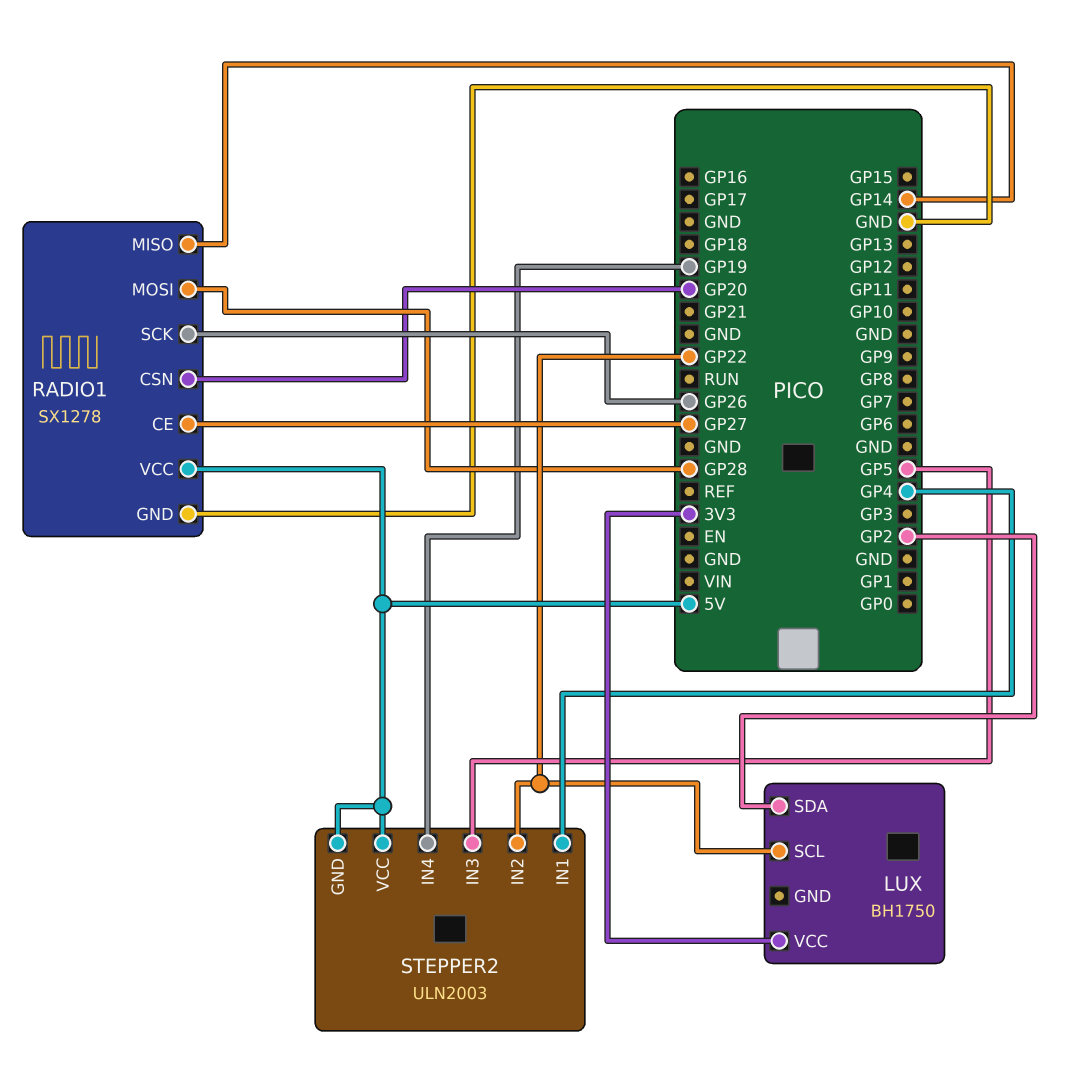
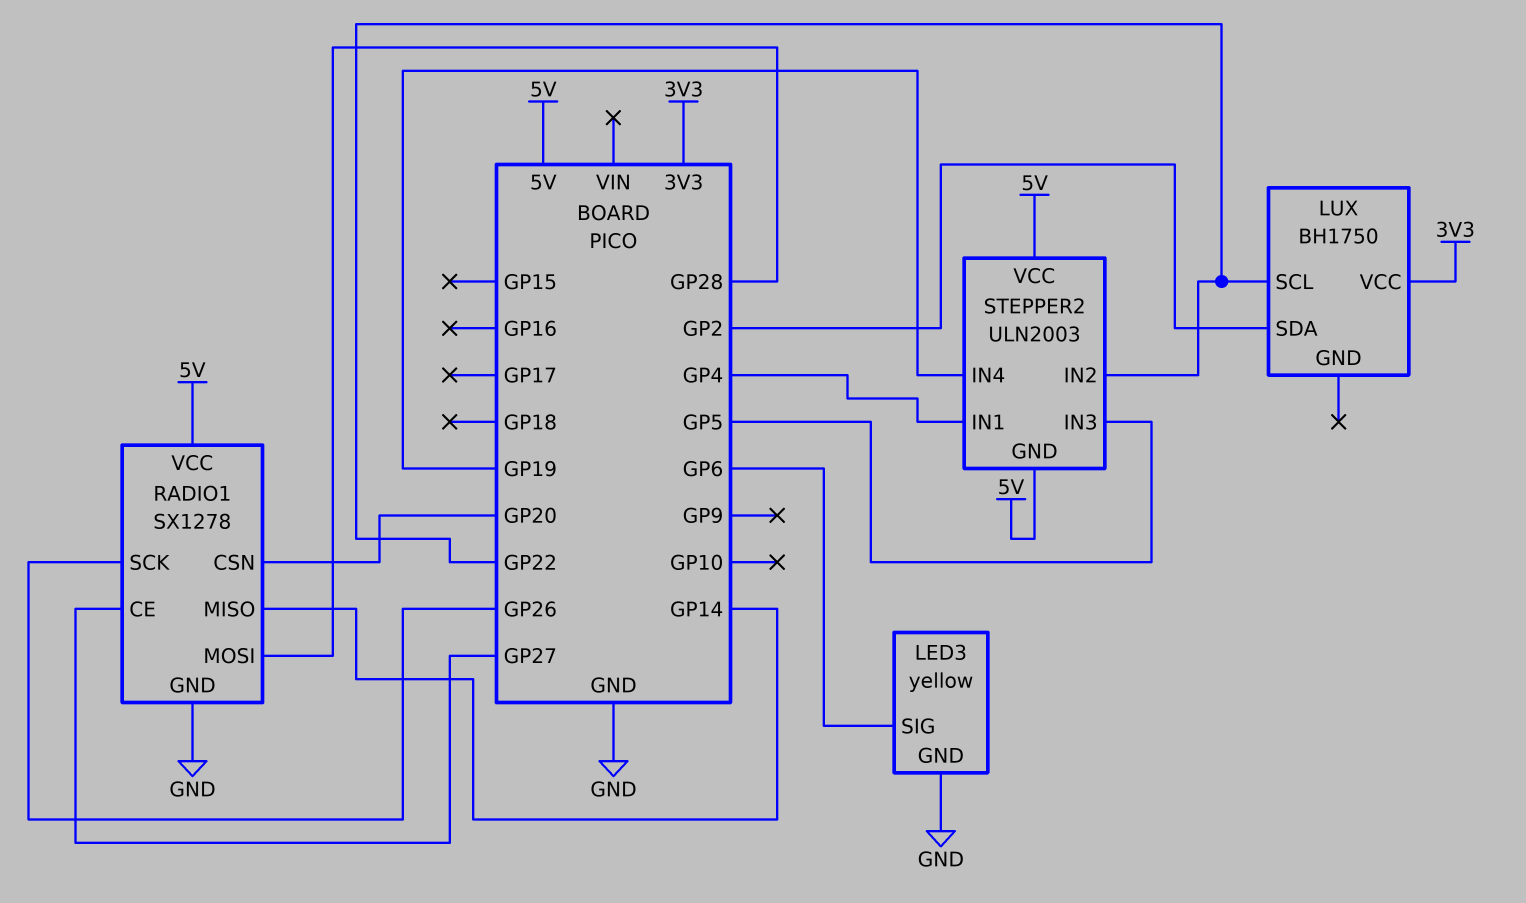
LED3: none -> yellow
LED3 pin GND: none -> GND
LED3 pin SIG: none -> GP6

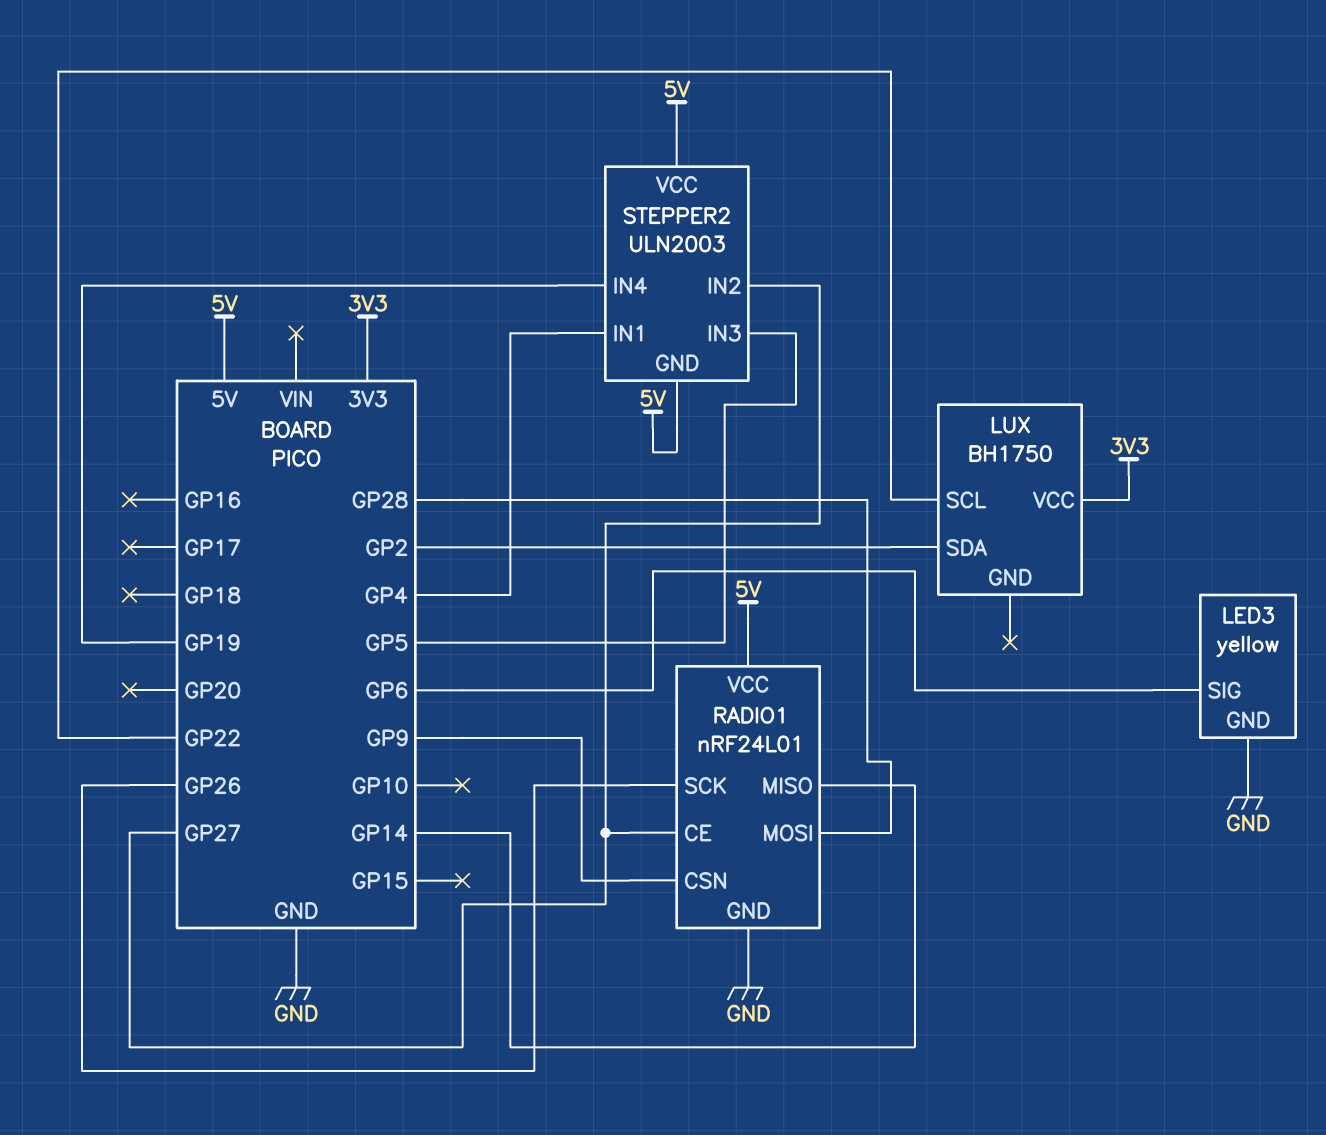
RADIO1: SX1278 -> nRF24L01
RADIO1 pin CSN: GP20 -> GP9
STEPPER2 pin IN2: GP22 -> GP27

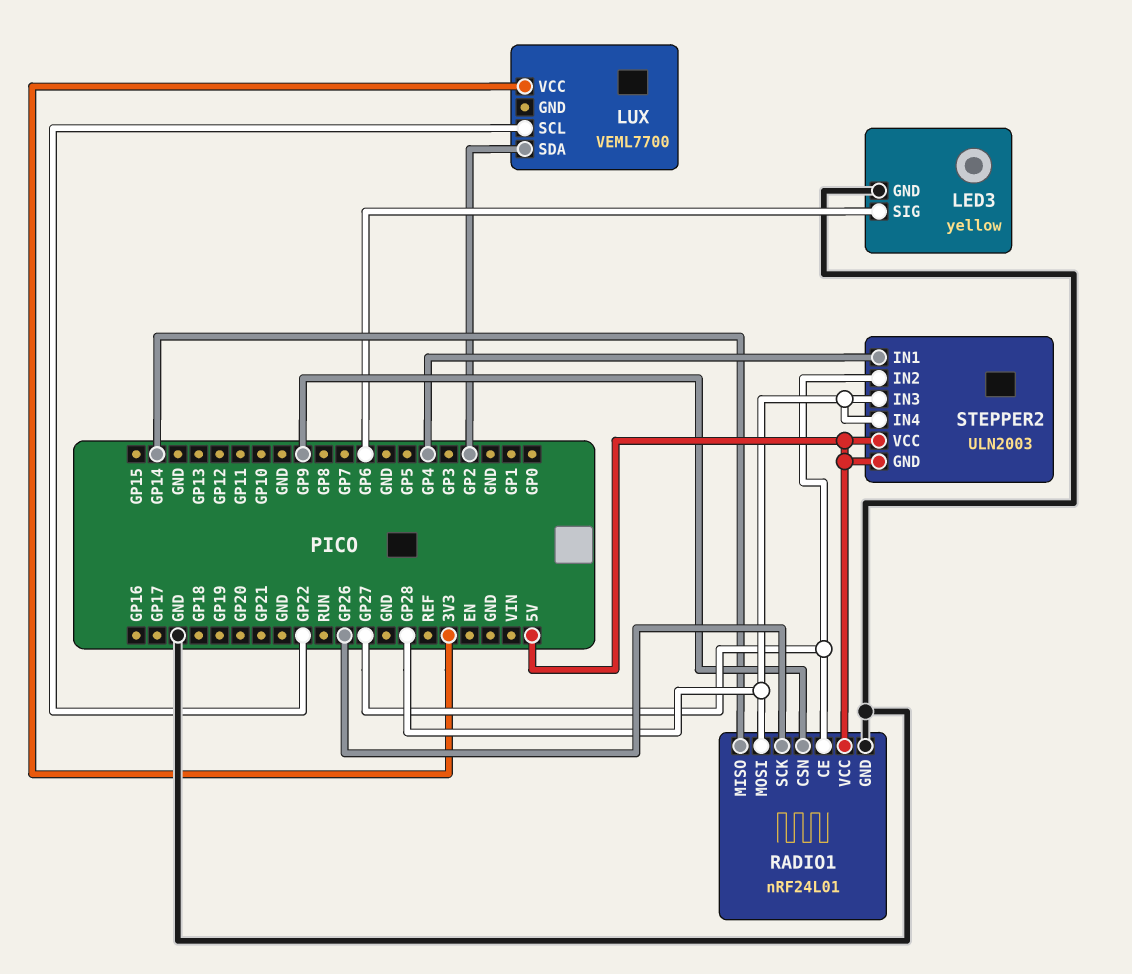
LUX: BH1750 -> VEML7700
STEPPER2 pin IN3: GP5 -> GP28
STEPPER2 pin IN4: GP19 -> GP28

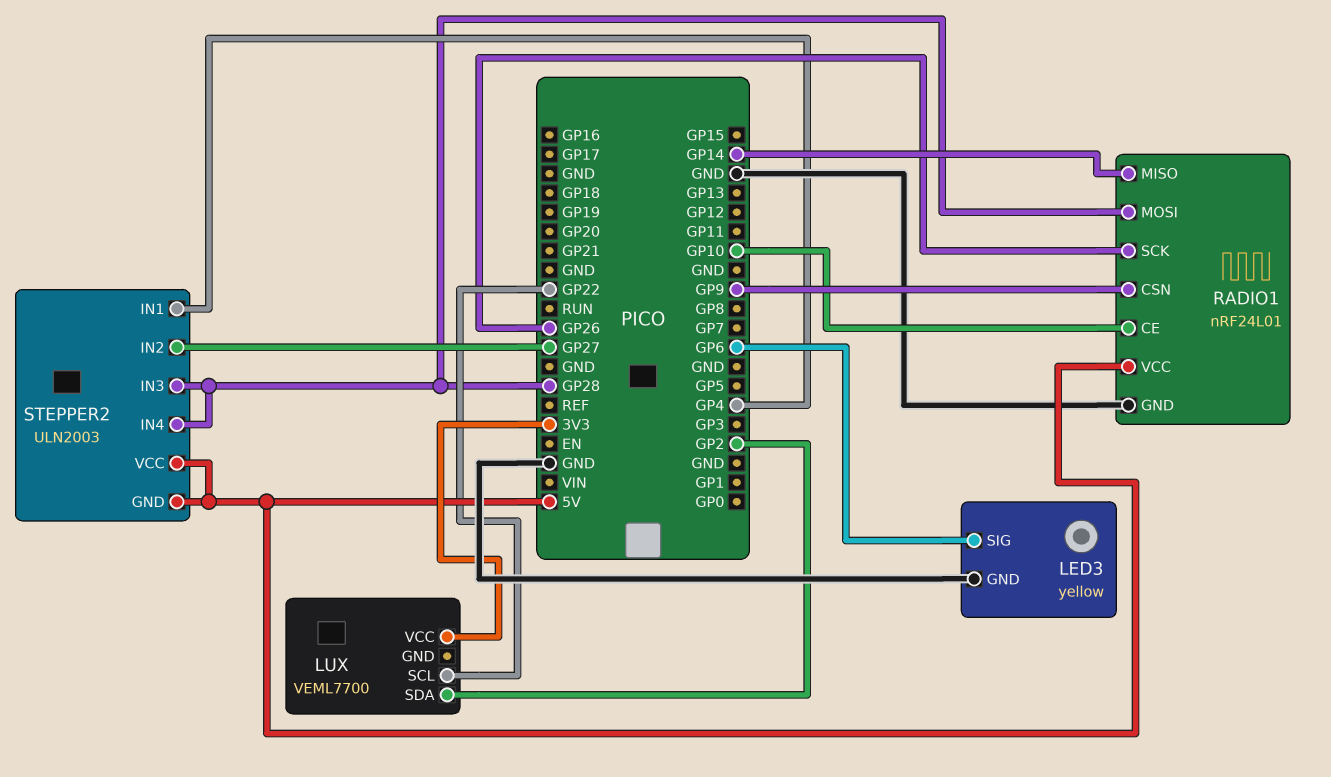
RADIO1 pin CE: GP27 -> GP10

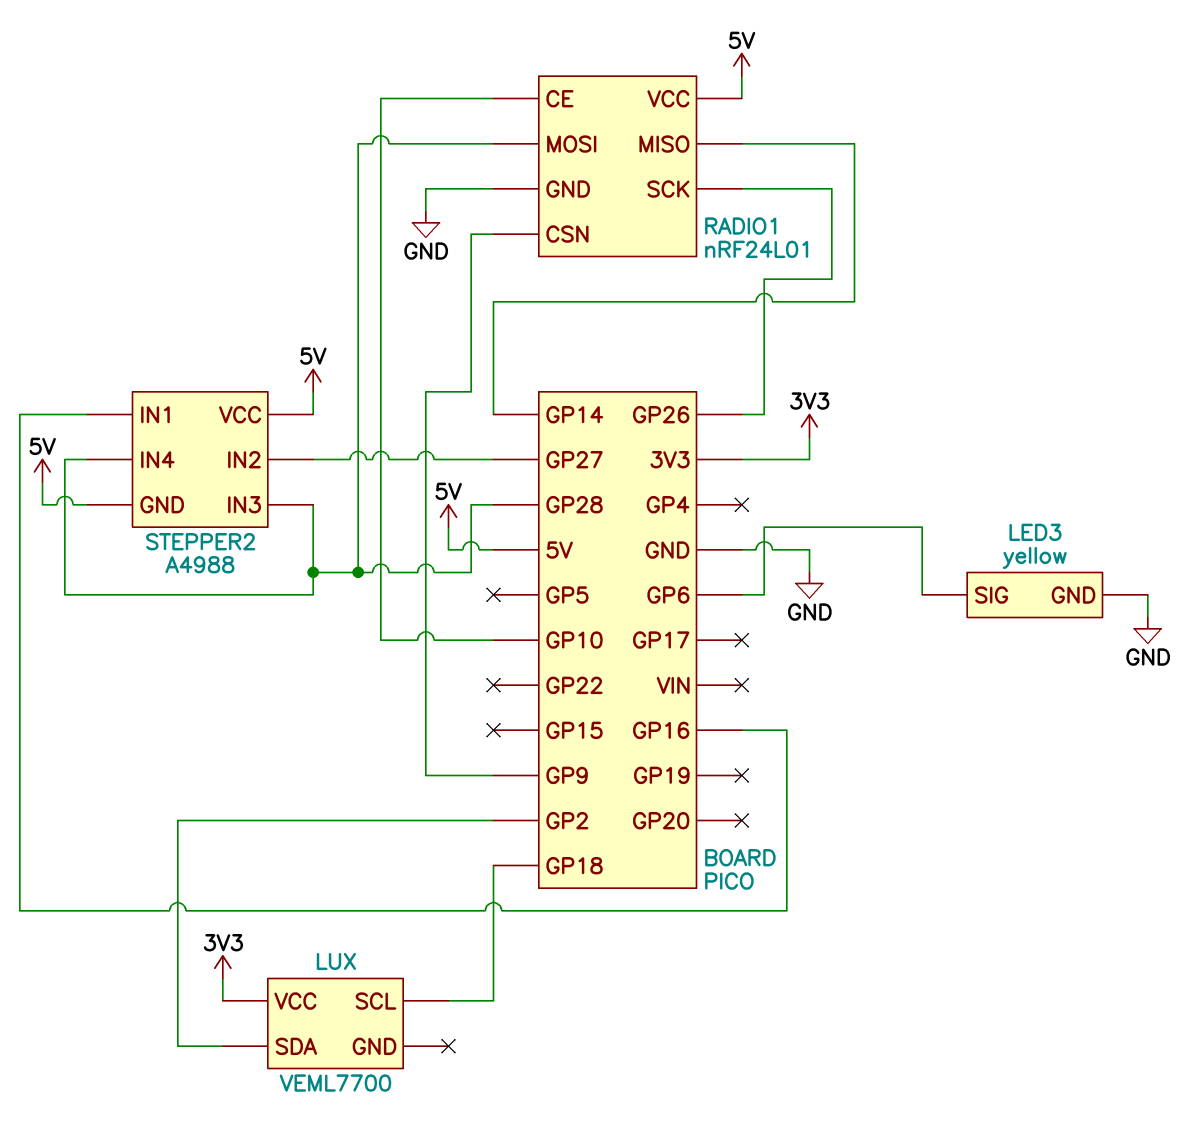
LUX pin SCL: GP22 -> GP18
STEPPER2: ULN2003 -> A4988
STEPPER2 pin IN1: GP4 -> GP16

